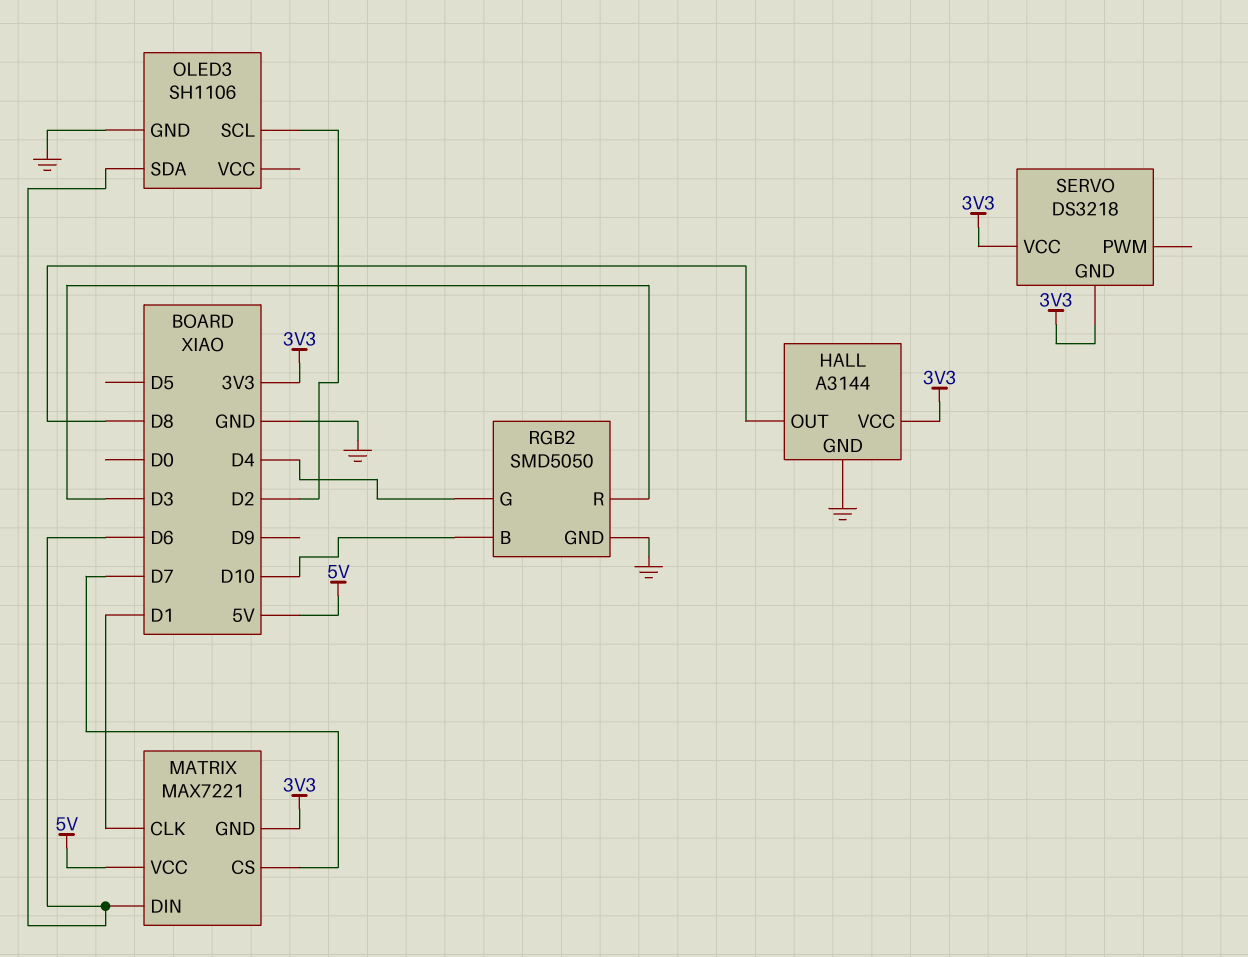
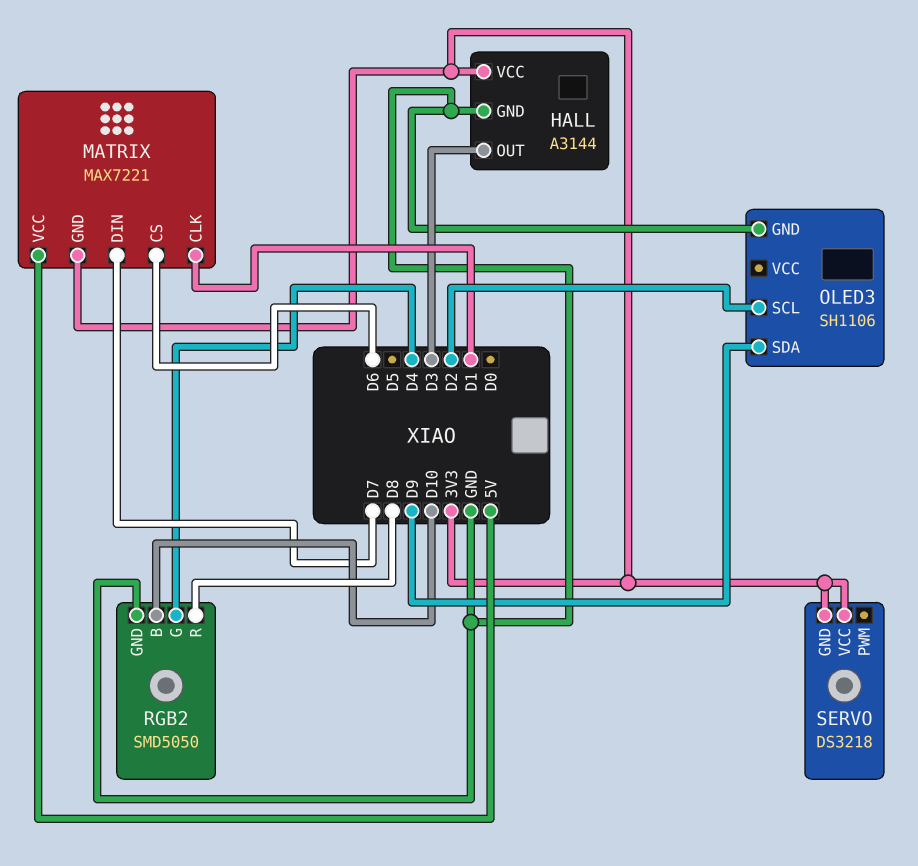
HALL pin OUT: D8 -> D3
MATRIX pin CS: D7 -> D6
MATRIX pin DIN: D6 -> D7
OLED3 pin SDA: D6 -> D9
RGB2 pin R: D3 -> D8

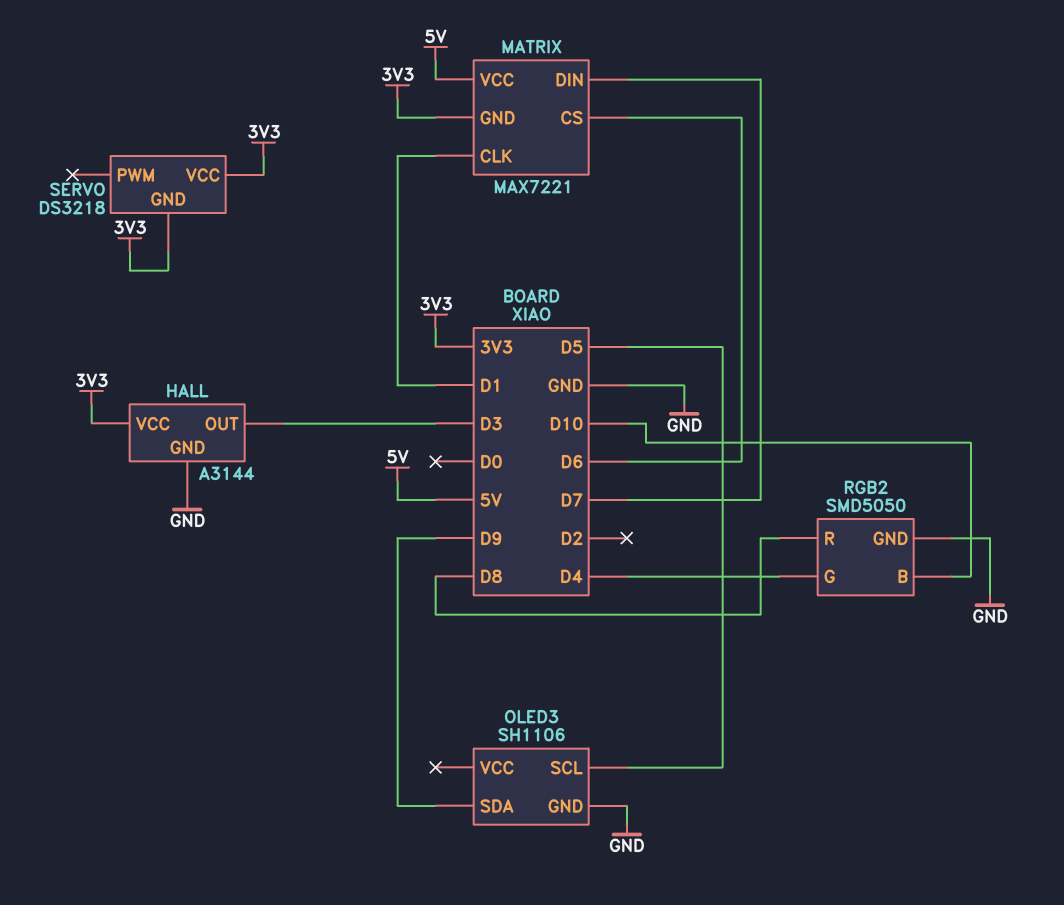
OLED3 pin SCL: D2 -> D5

